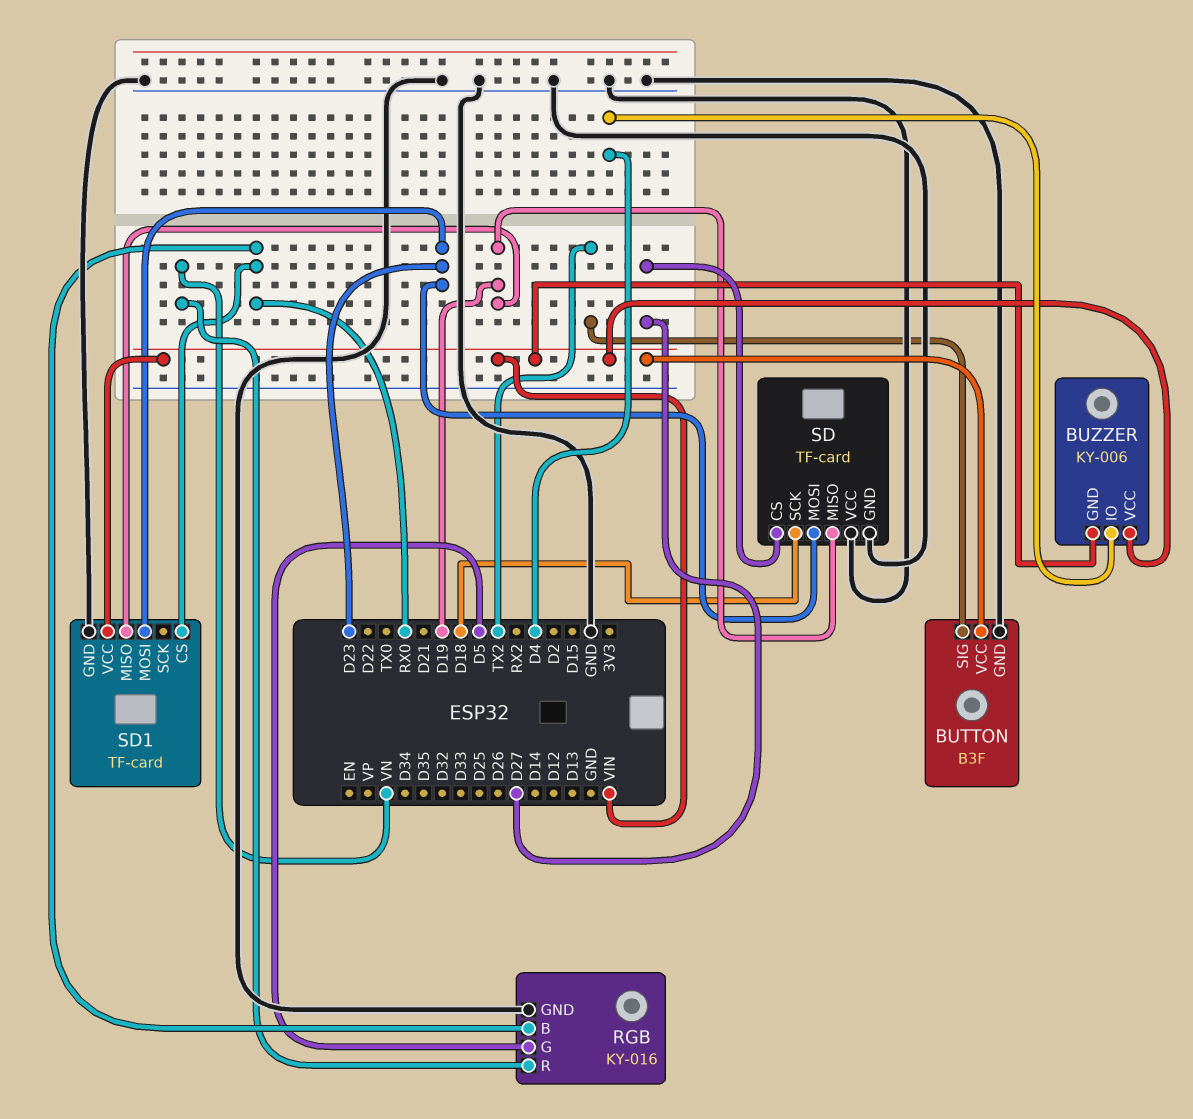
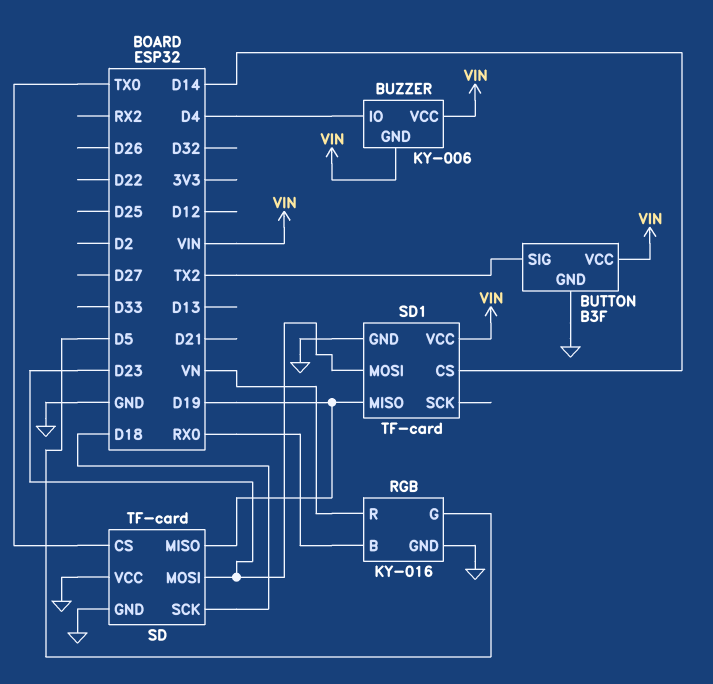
SD pin CS: D27 -> TX0
SD1 pin CS: RX0 -> D14

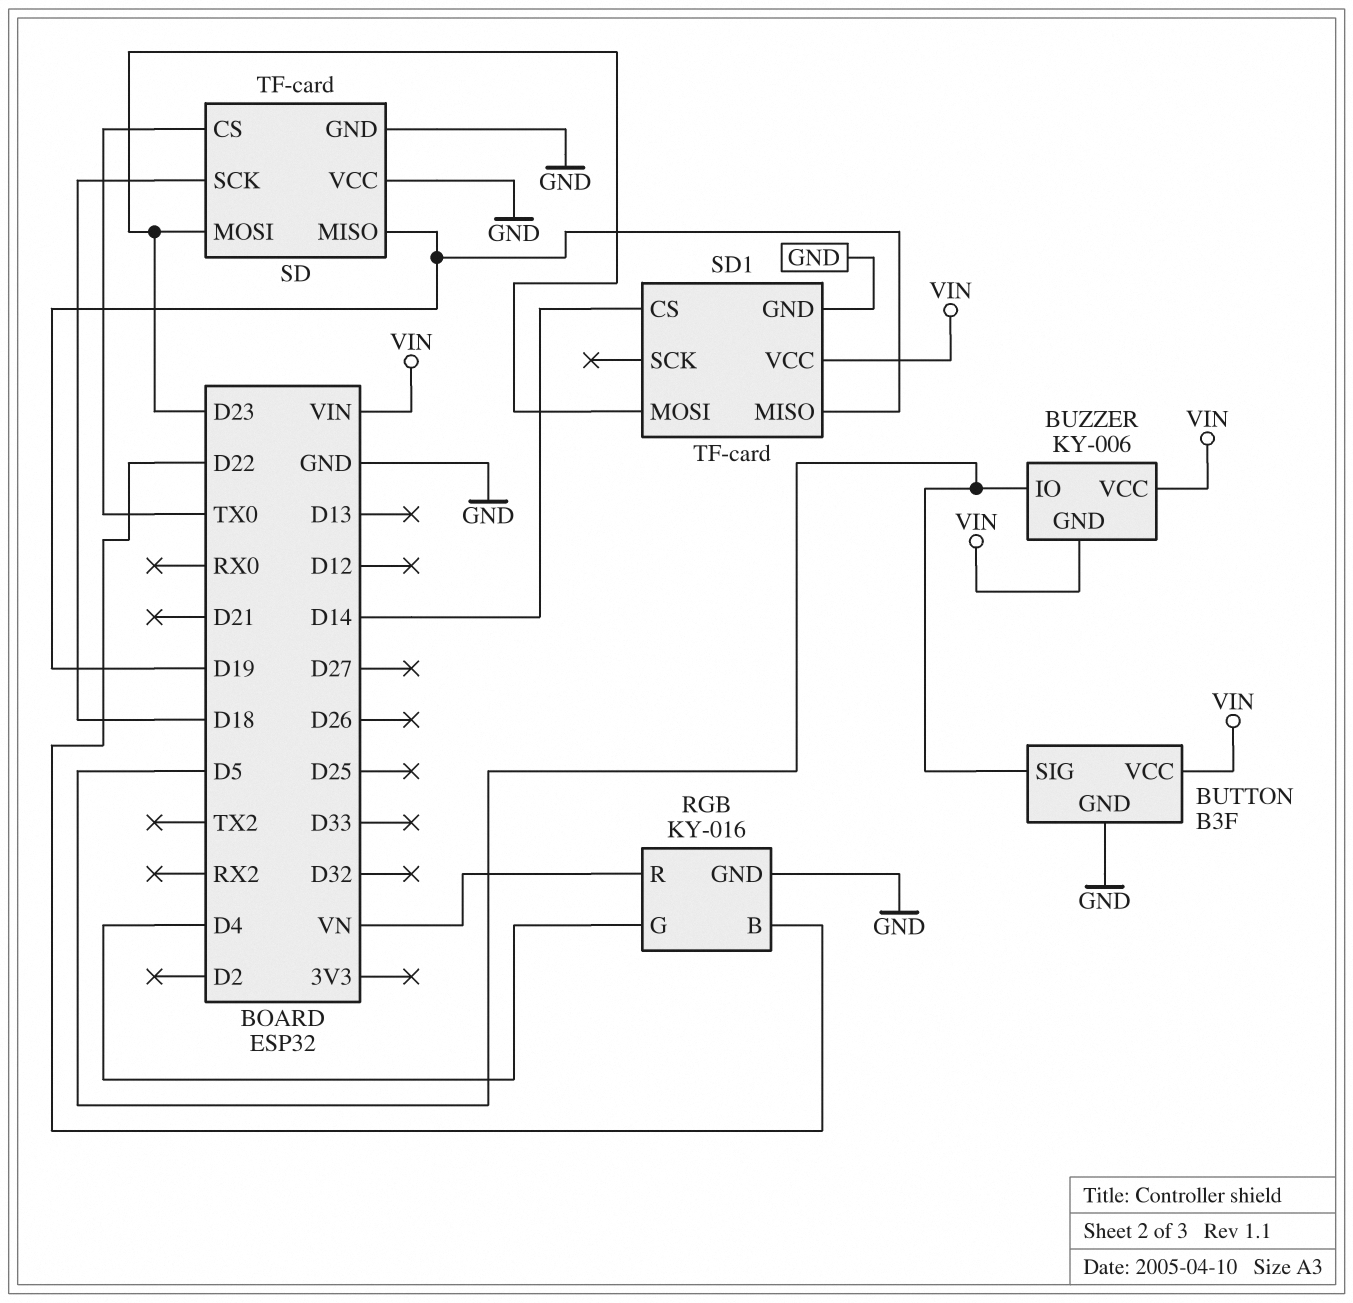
BUTTON pin SIG: TX2 -> D5
BUZZER pin IO: D4 -> D5
RGB pin B: RX0 -> D22
RGB pin G: D5 -> D4

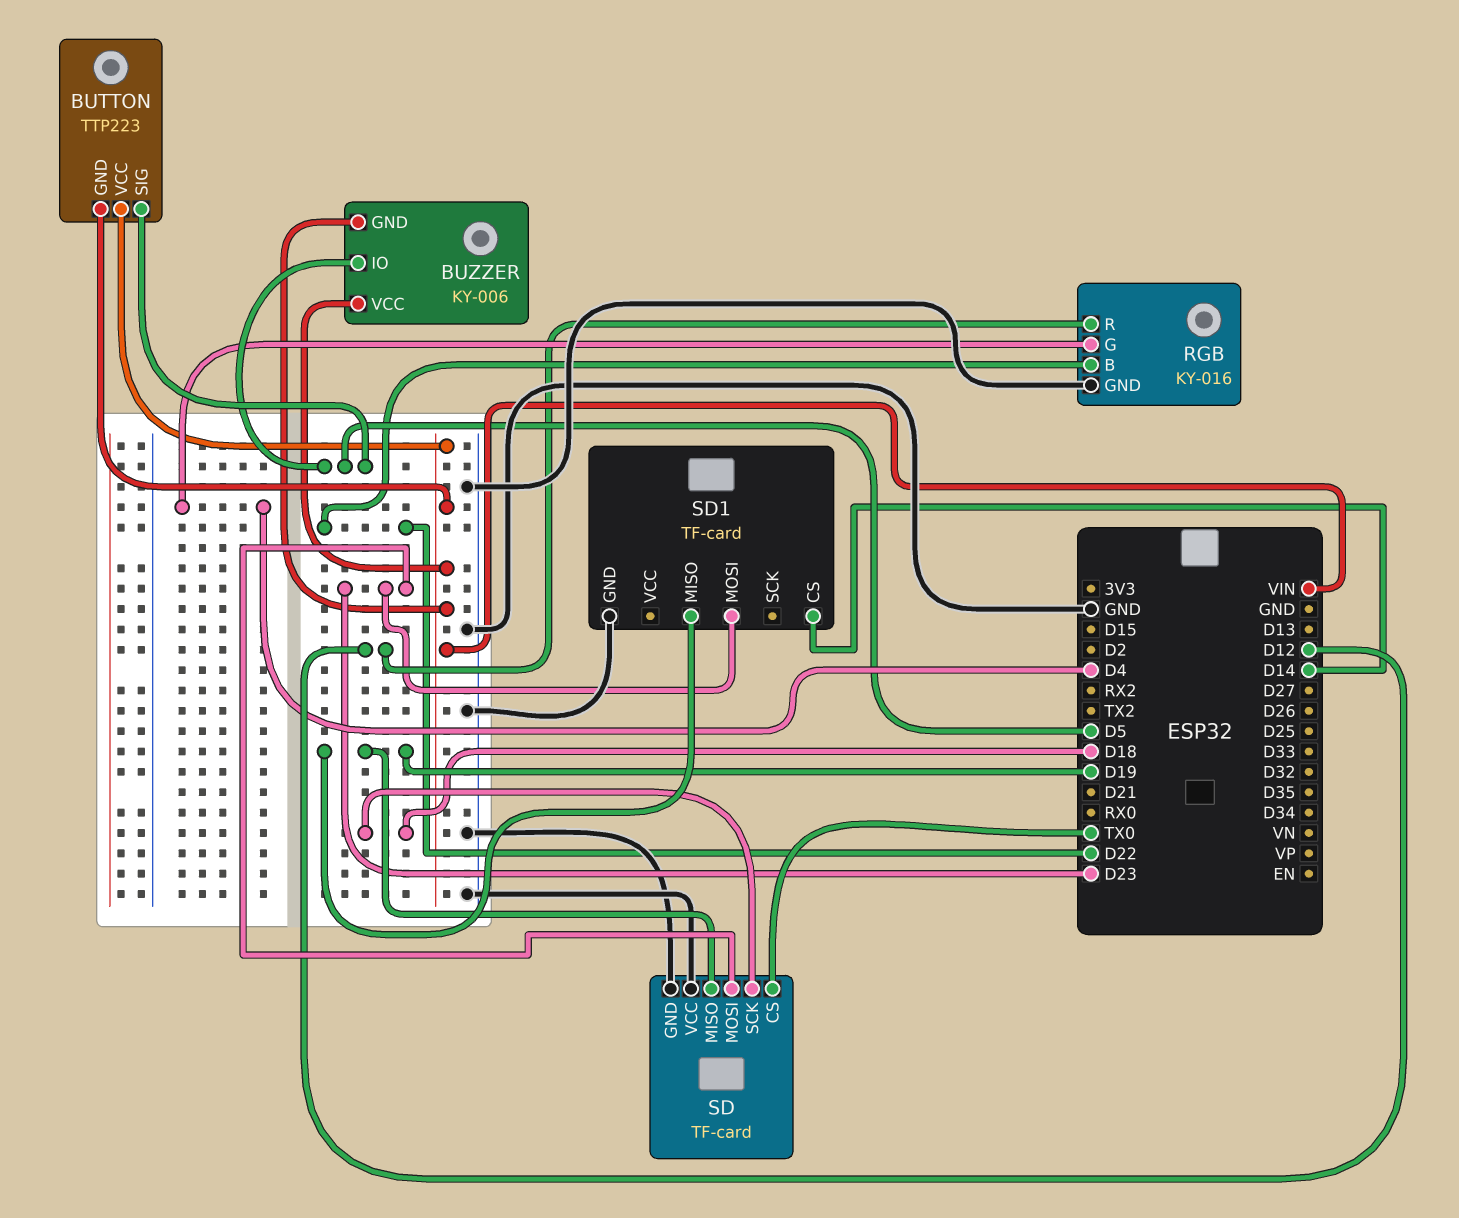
BUTTON: B3F -> TTP223
BUTTON pin GND: GND -> VIN
RGB pin R: VN -> D12
SD1 pin VCC: VIN -> none

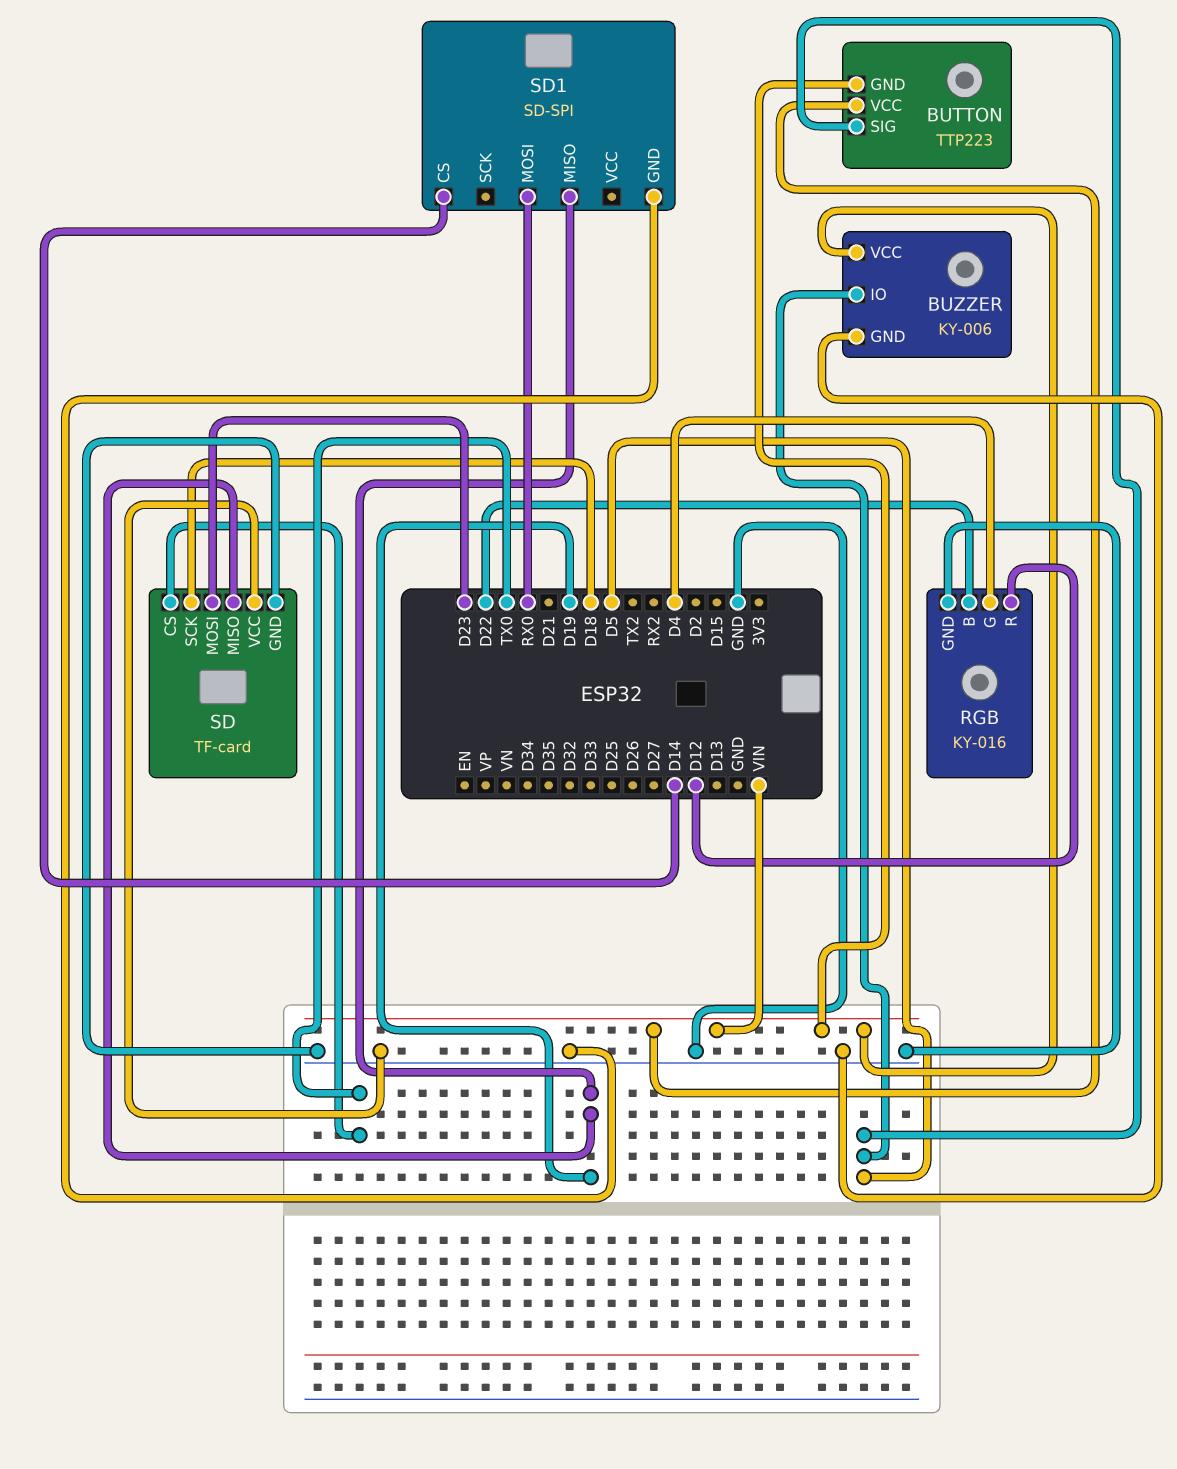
BUZZER pin GND: VIN -> GND
SD1: TF-card -> SD-SPI
SD1 pin MOSI: D23 -> RX0

